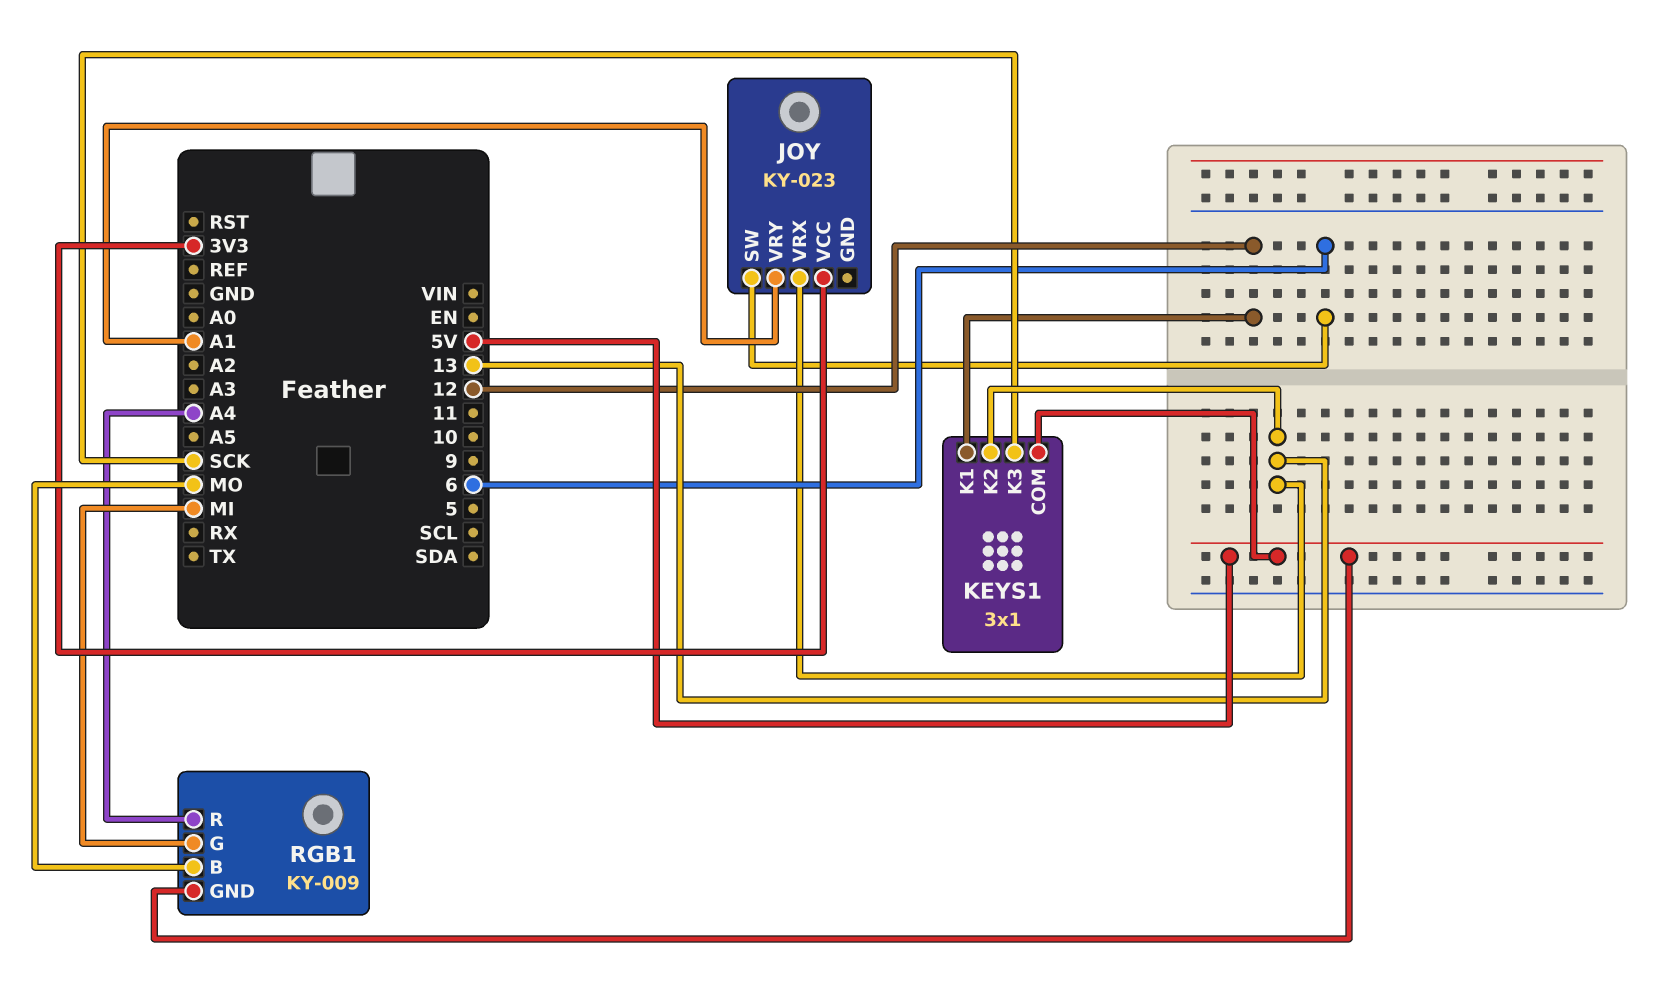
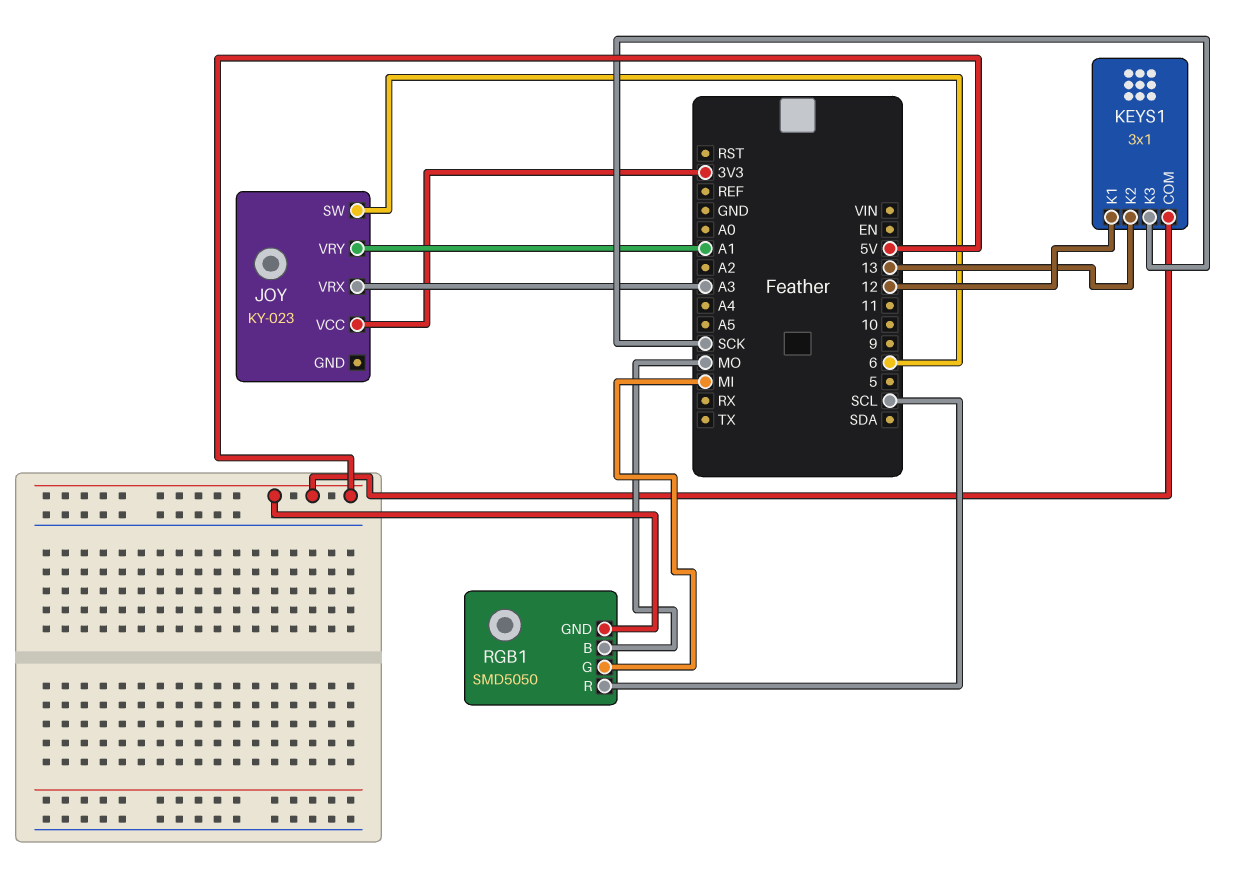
JOY pin VRX: 13 -> A3
RGB1: KY-009 -> SMD5050
RGB1 pin R: A4 -> SCL

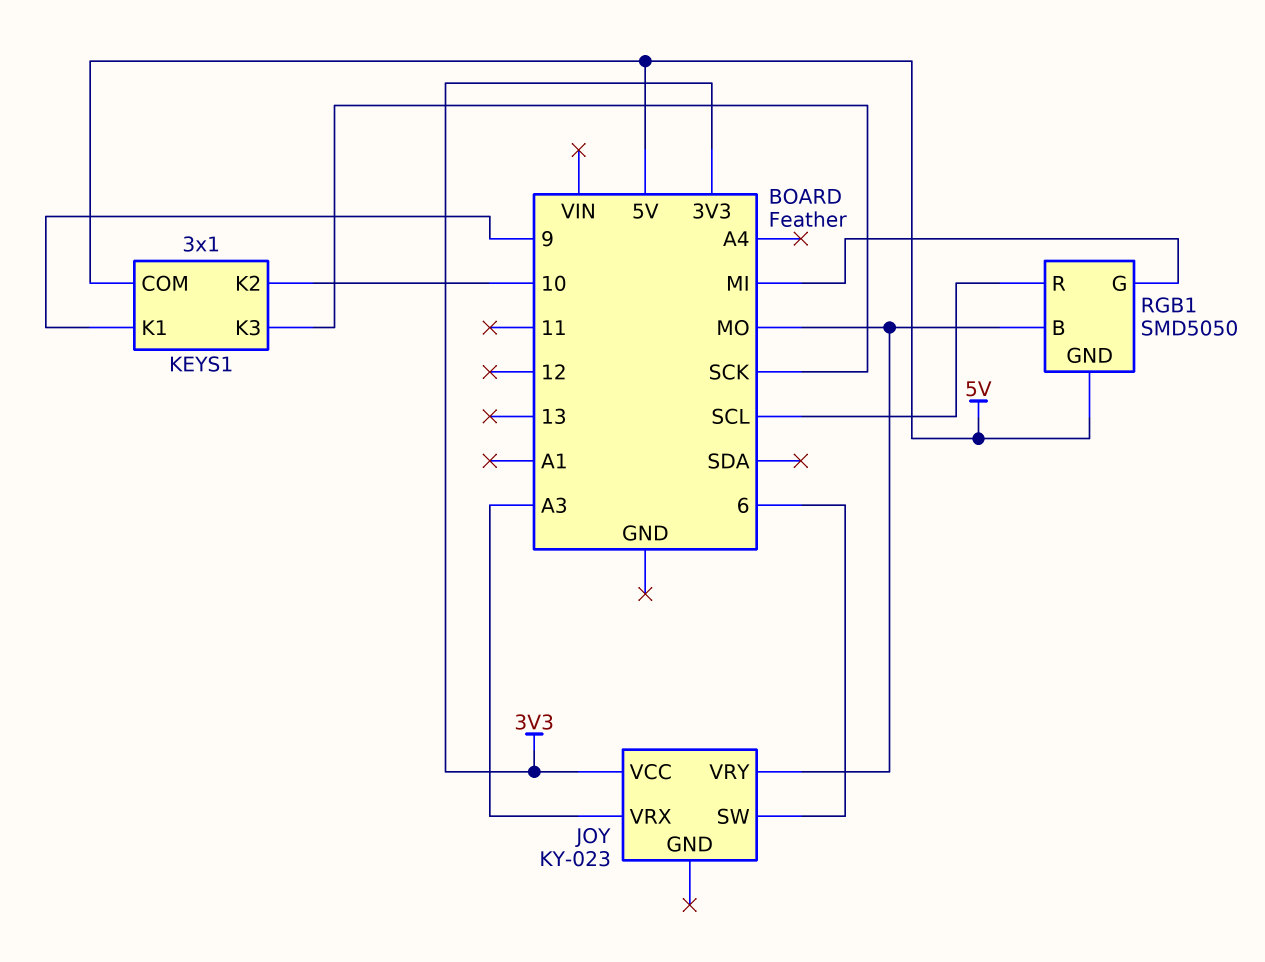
JOY pin VRY: A1 -> MO
KEYS1 pin K1: 12 -> 9
KEYS1 pin K2: 13 -> 10

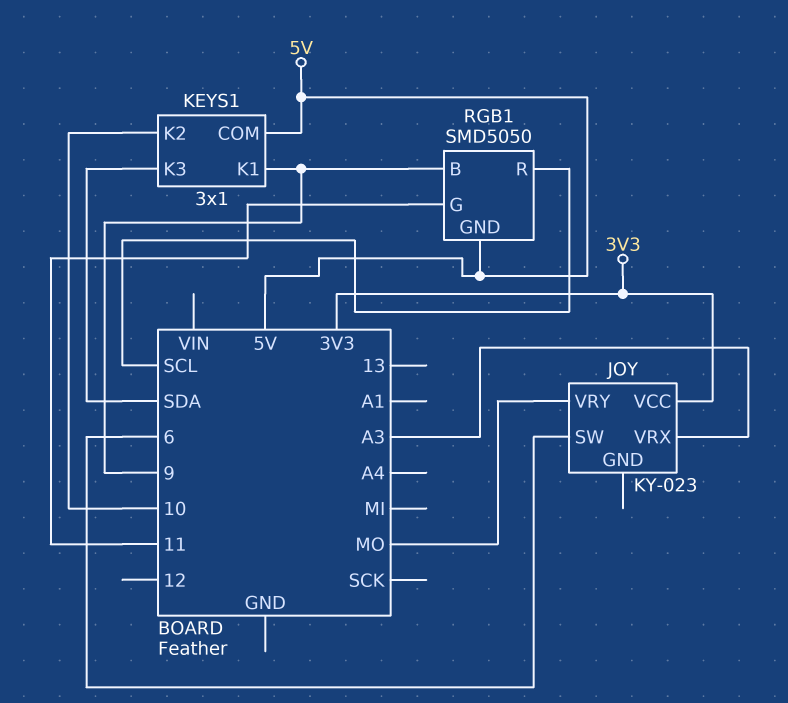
KEYS1 pin K3: SCK -> SDA
RGB1 pin B: MO -> 9
RGB1 pin G: MI -> 11

